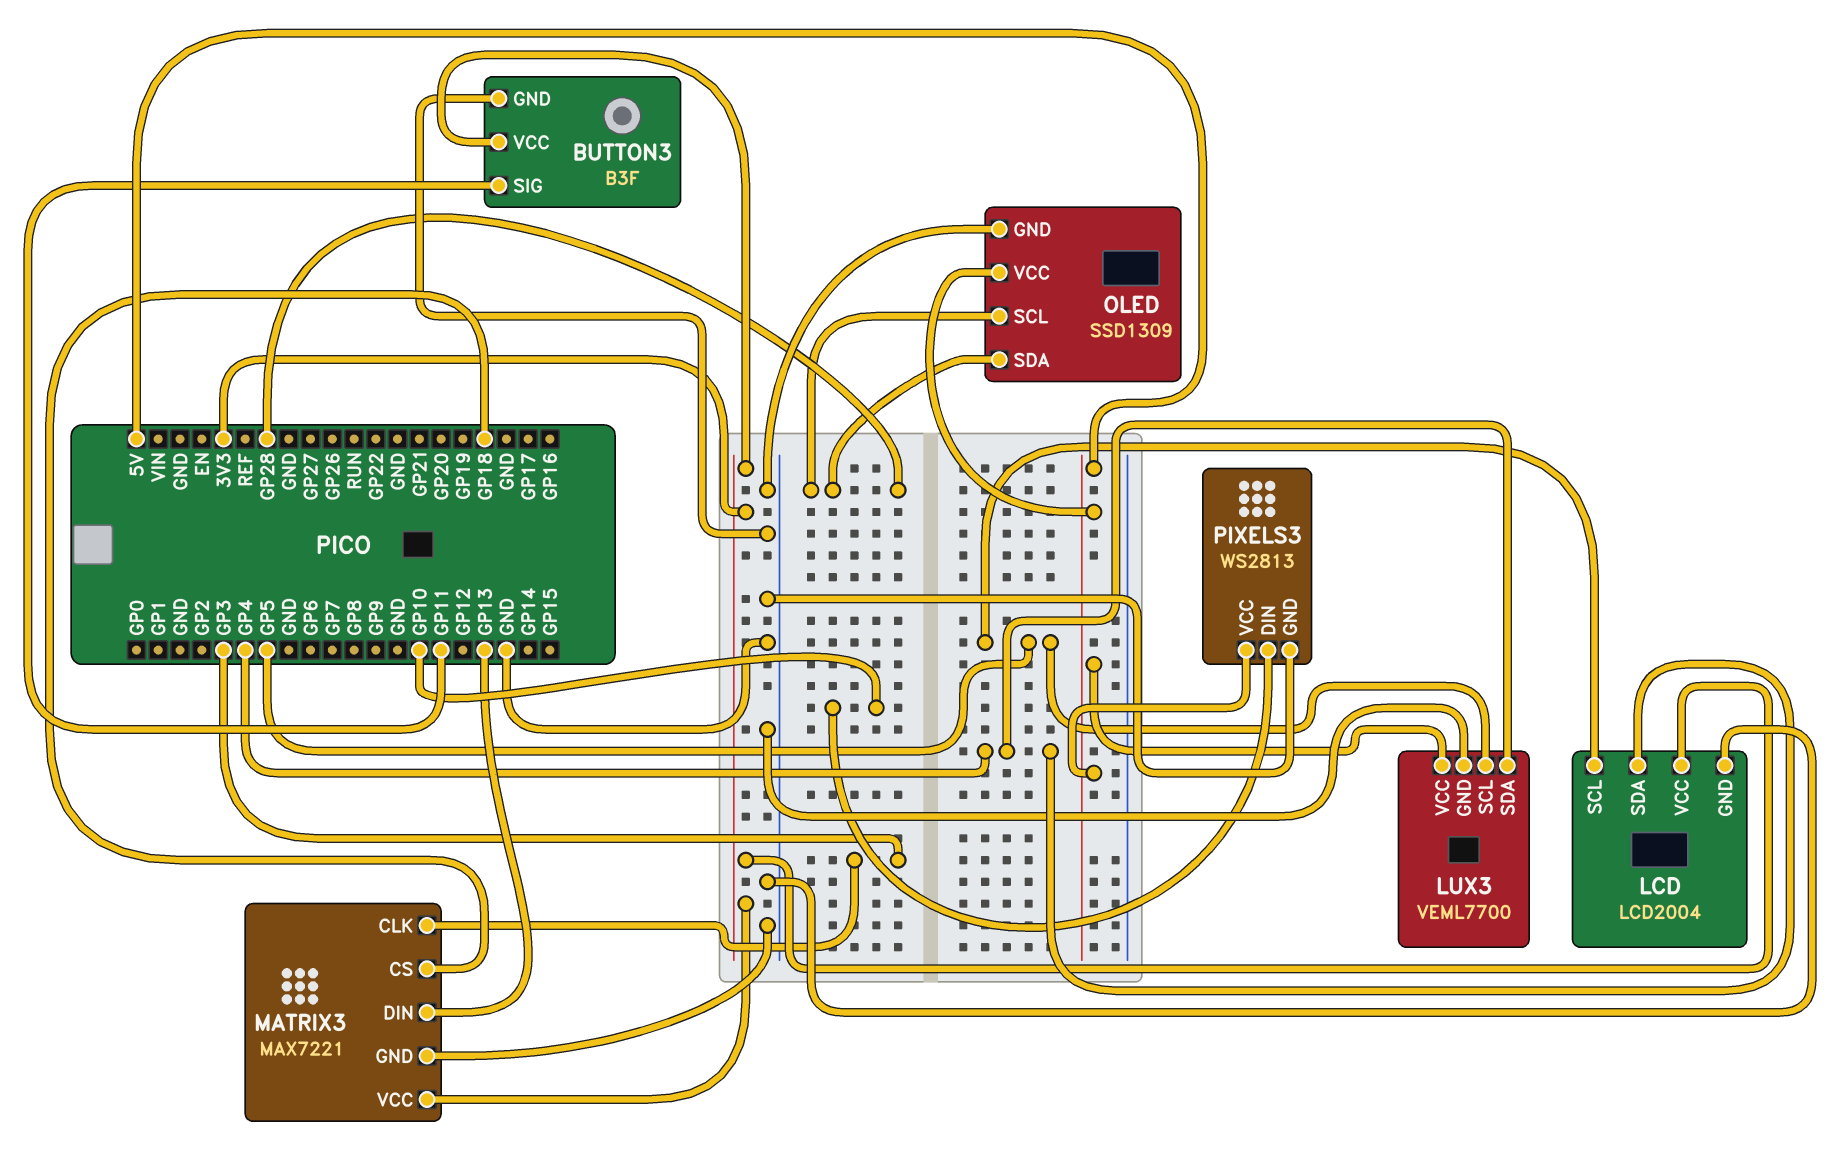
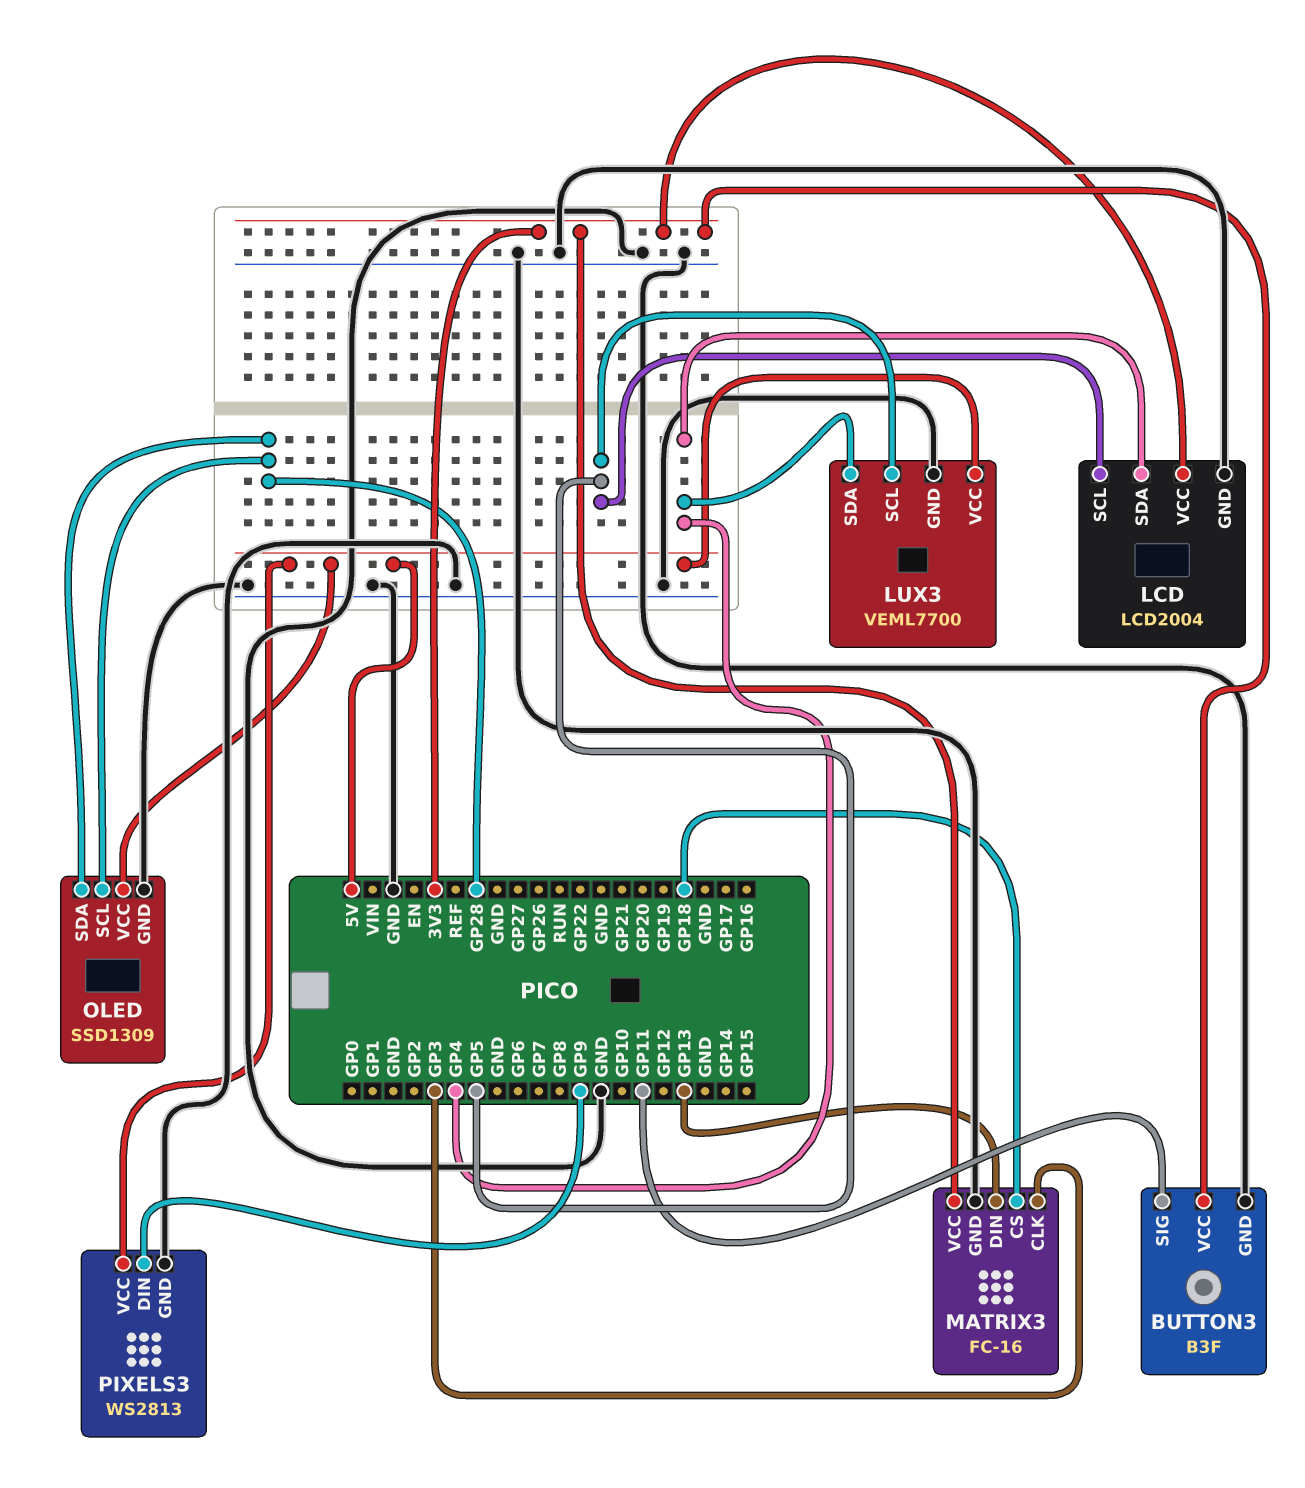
MATRIX3: MAX7221 -> FC-16
PIXELS3 pin DIN: GP10 -> GP9

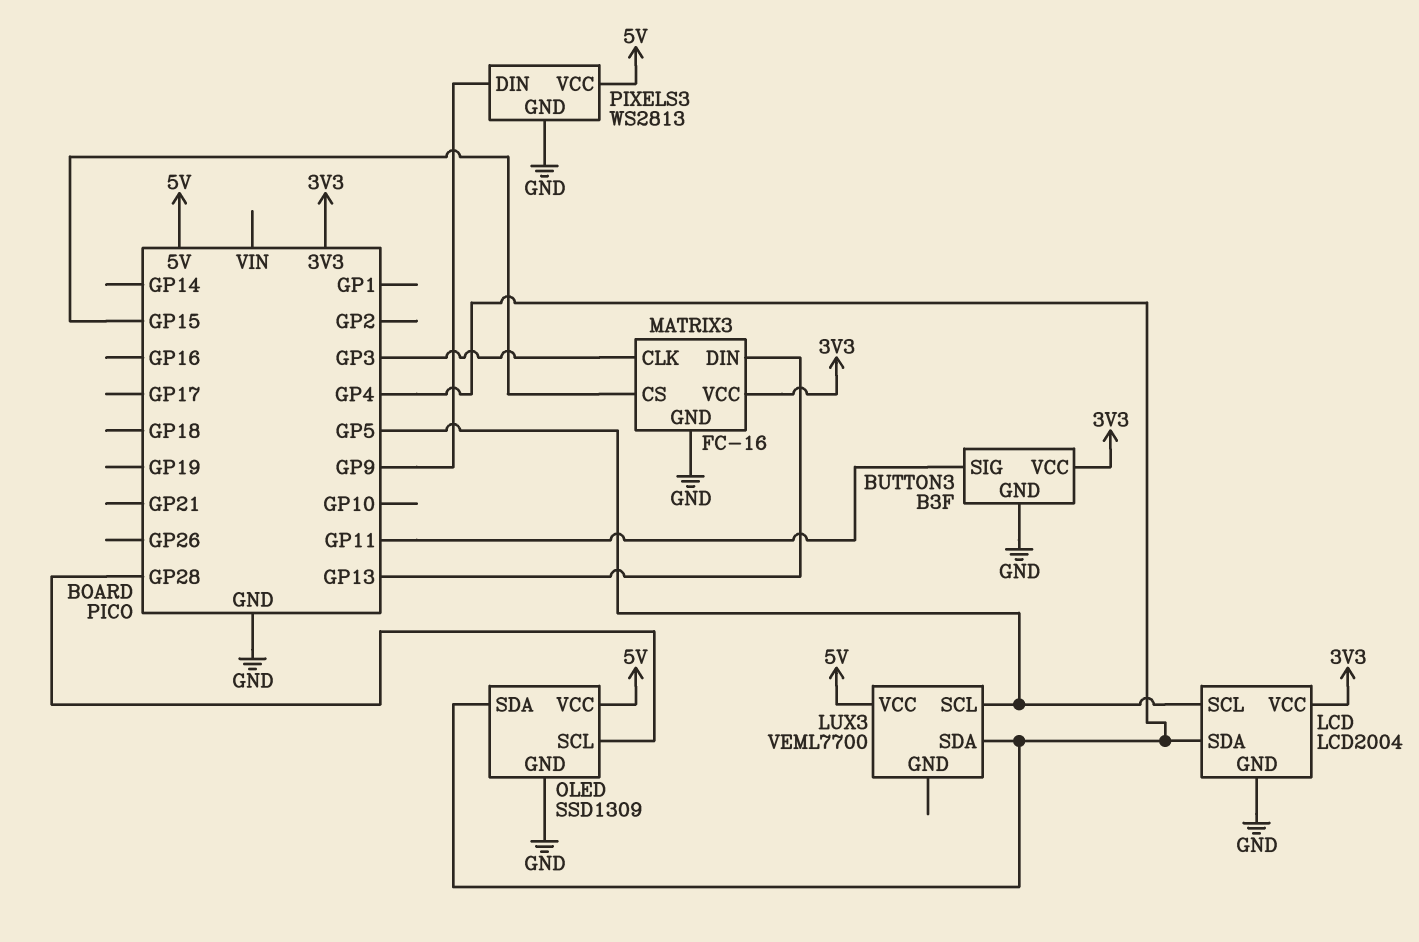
LUX3 pin GND: GND -> none
MATRIX3 pin CS: GP18 -> GP15
OLED pin SDA: GP28 -> GP4

